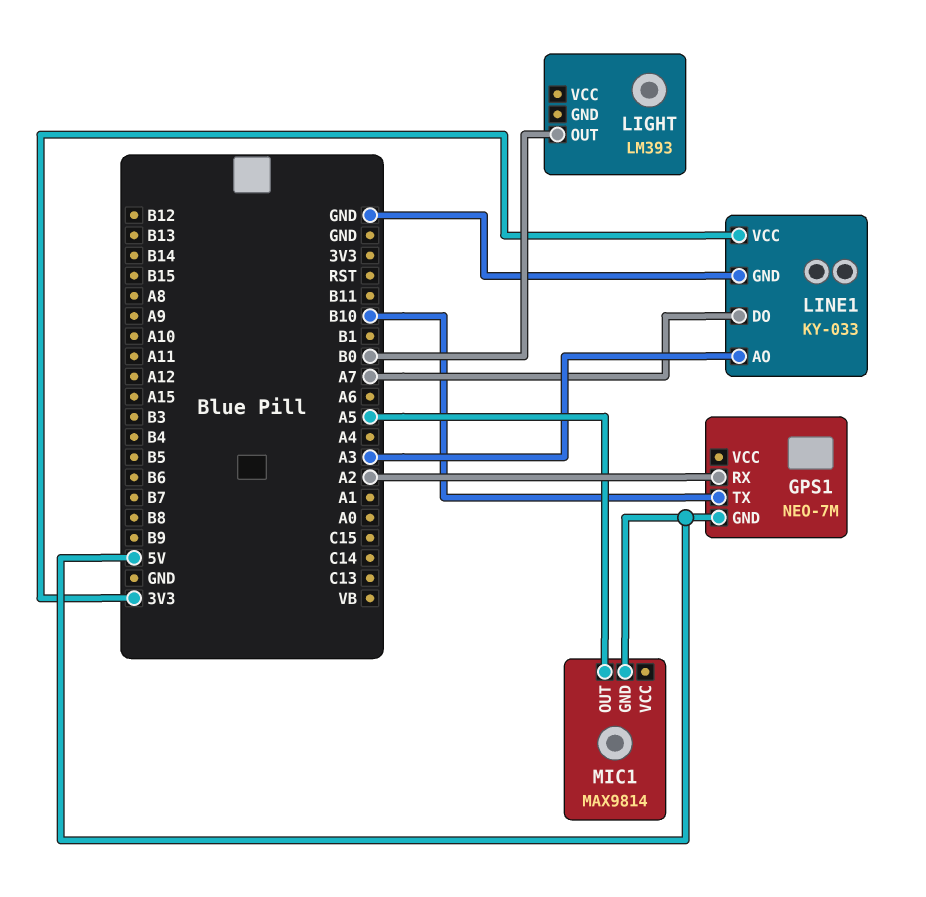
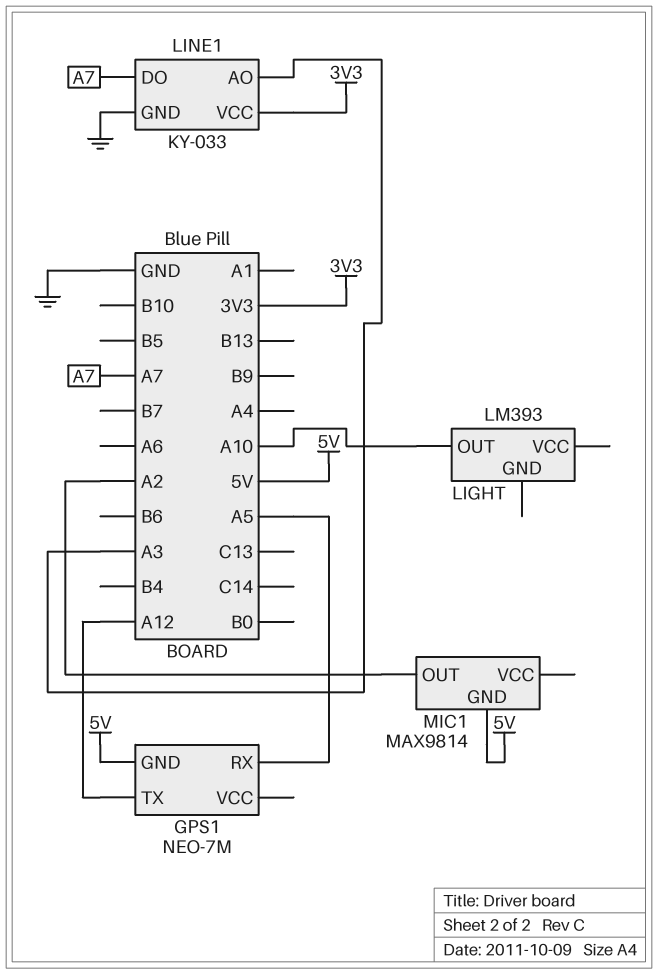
GPS1 pin RX: A2 -> A5
GPS1 pin TX: B10 -> A12
LIGHT pin OUT: B0 -> A10
MIC1 pin OUT: A5 -> A2

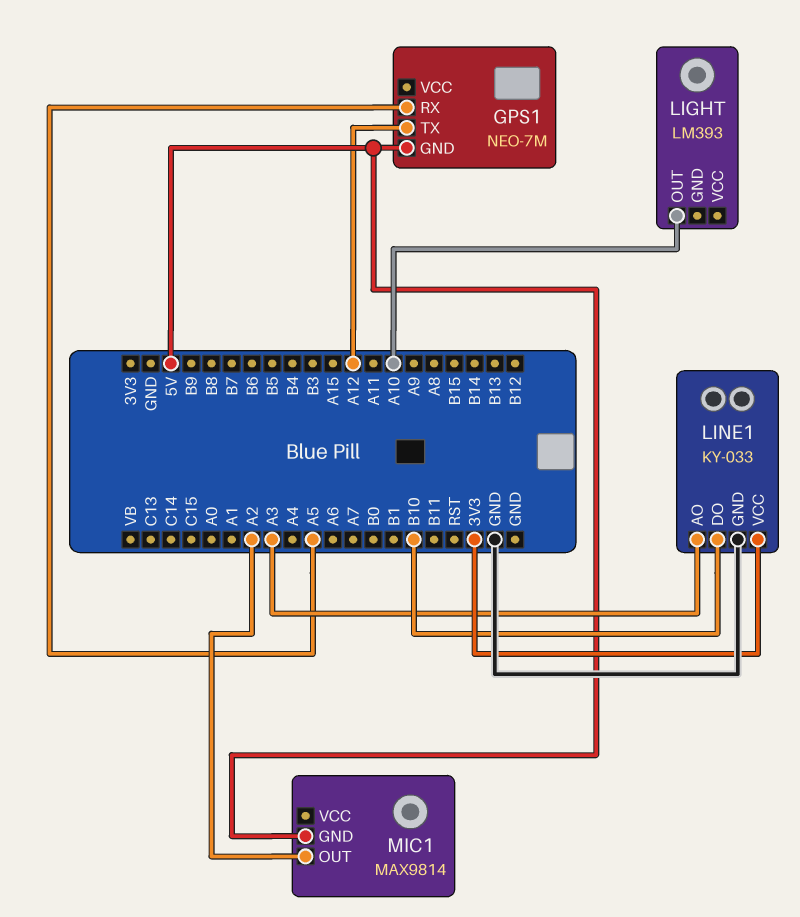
LINE1 pin DO: A7 -> B10

